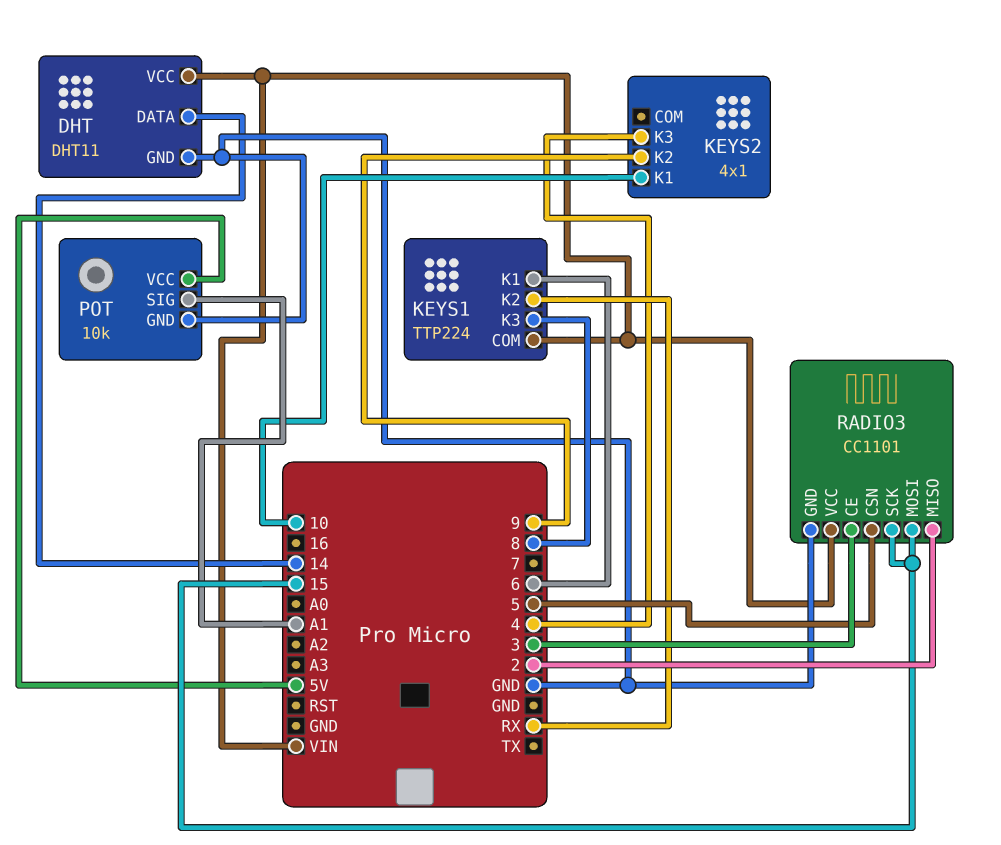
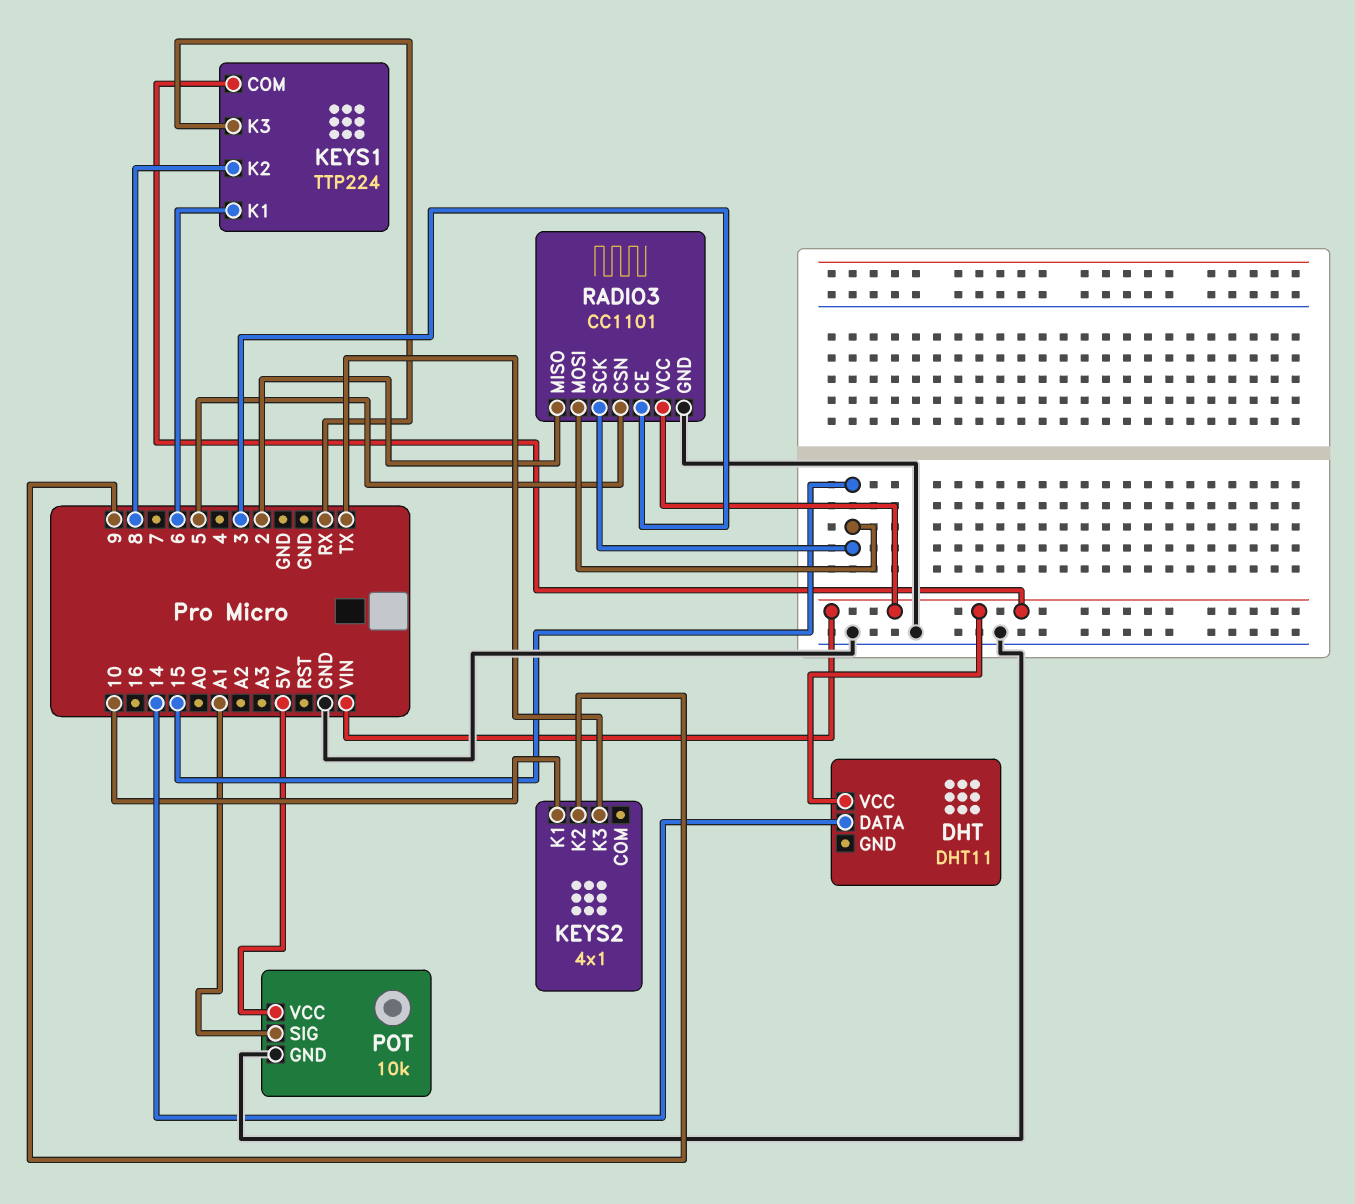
DHT pin GND: GND -> none
KEYS1 pin K2: RX -> 8
KEYS1 pin K3: 8 -> RX
KEYS2 pin K3: 4 -> TX

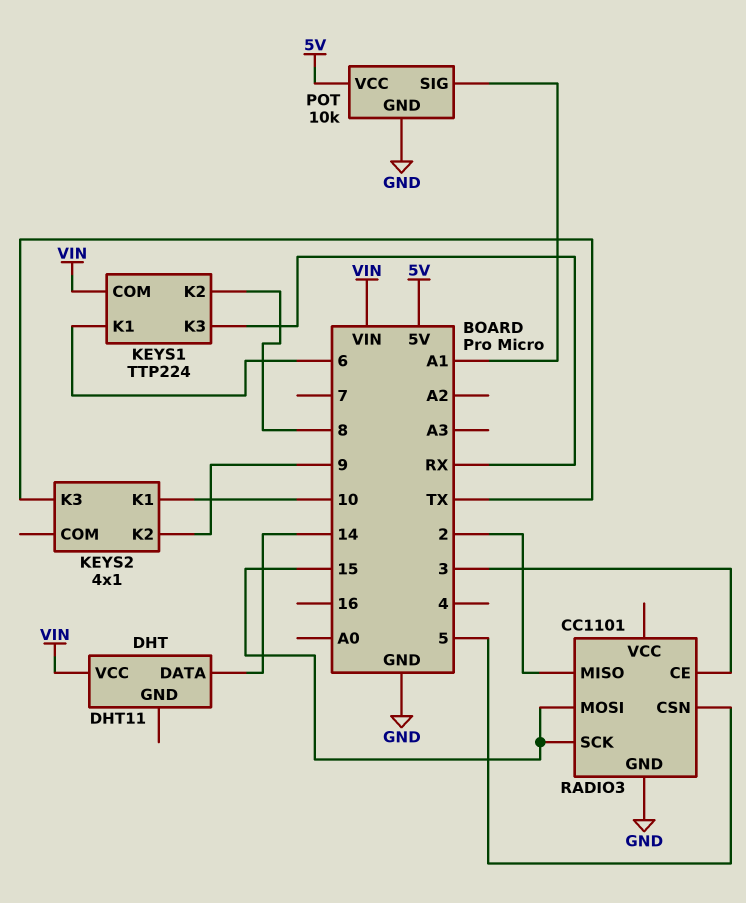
RADIO3 pin VCC: VIN -> none

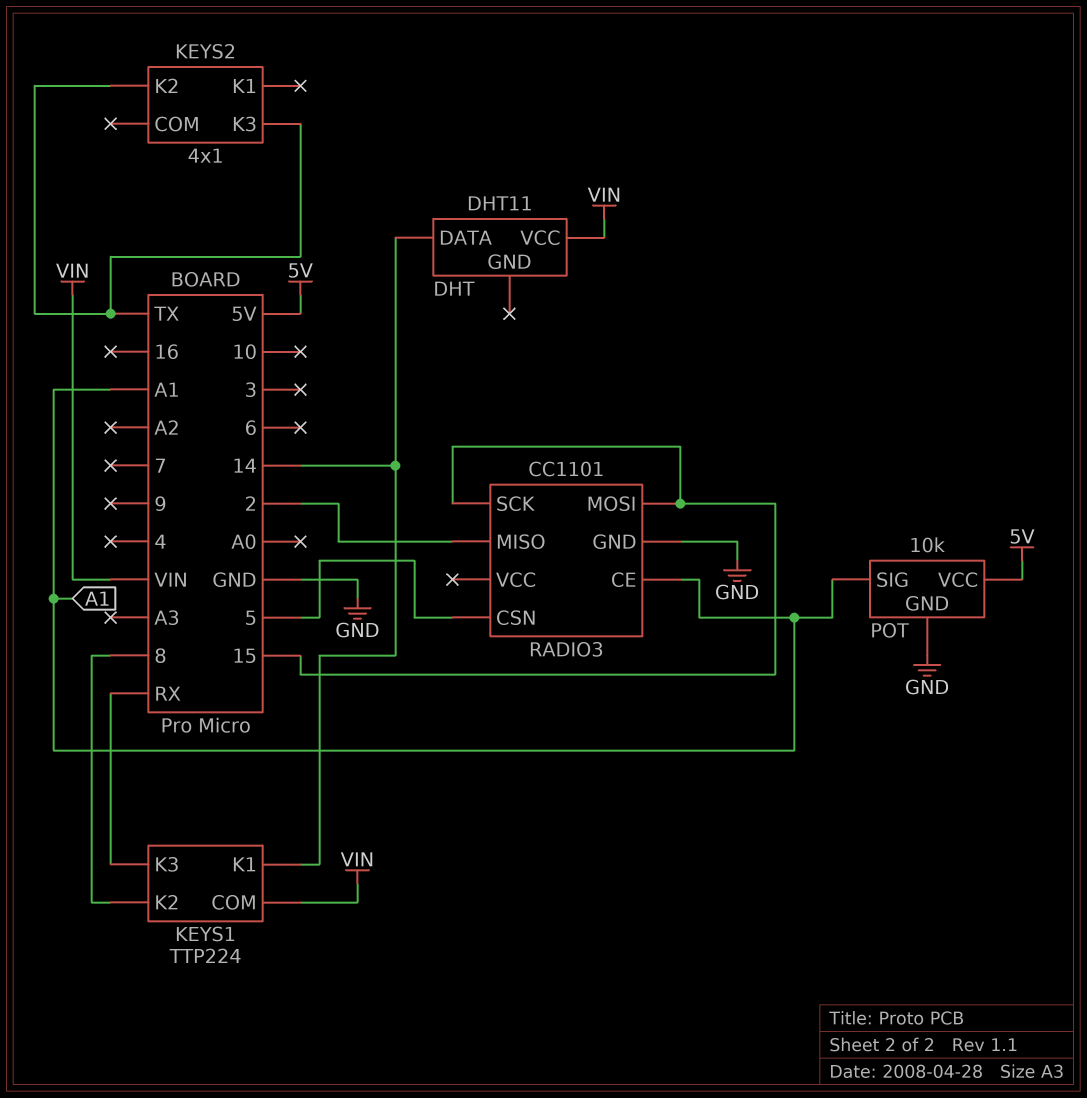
KEYS1 pin K1: 6 -> 14
KEYS2 pin K1: 10 -> none
KEYS2 pin K2: 9 -> TX
RADIO3 pin CE: 3 -> A1

